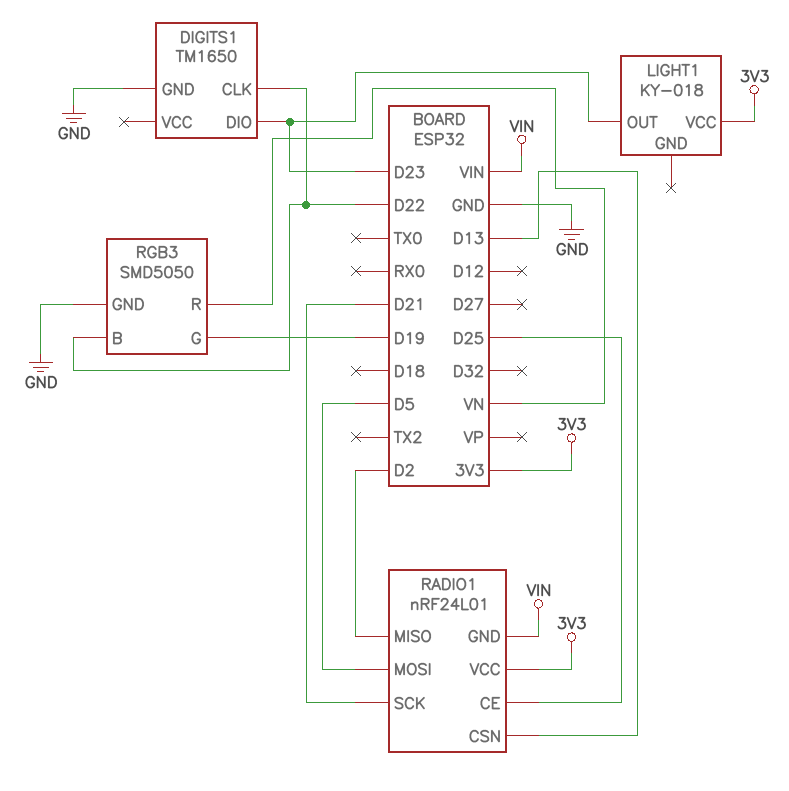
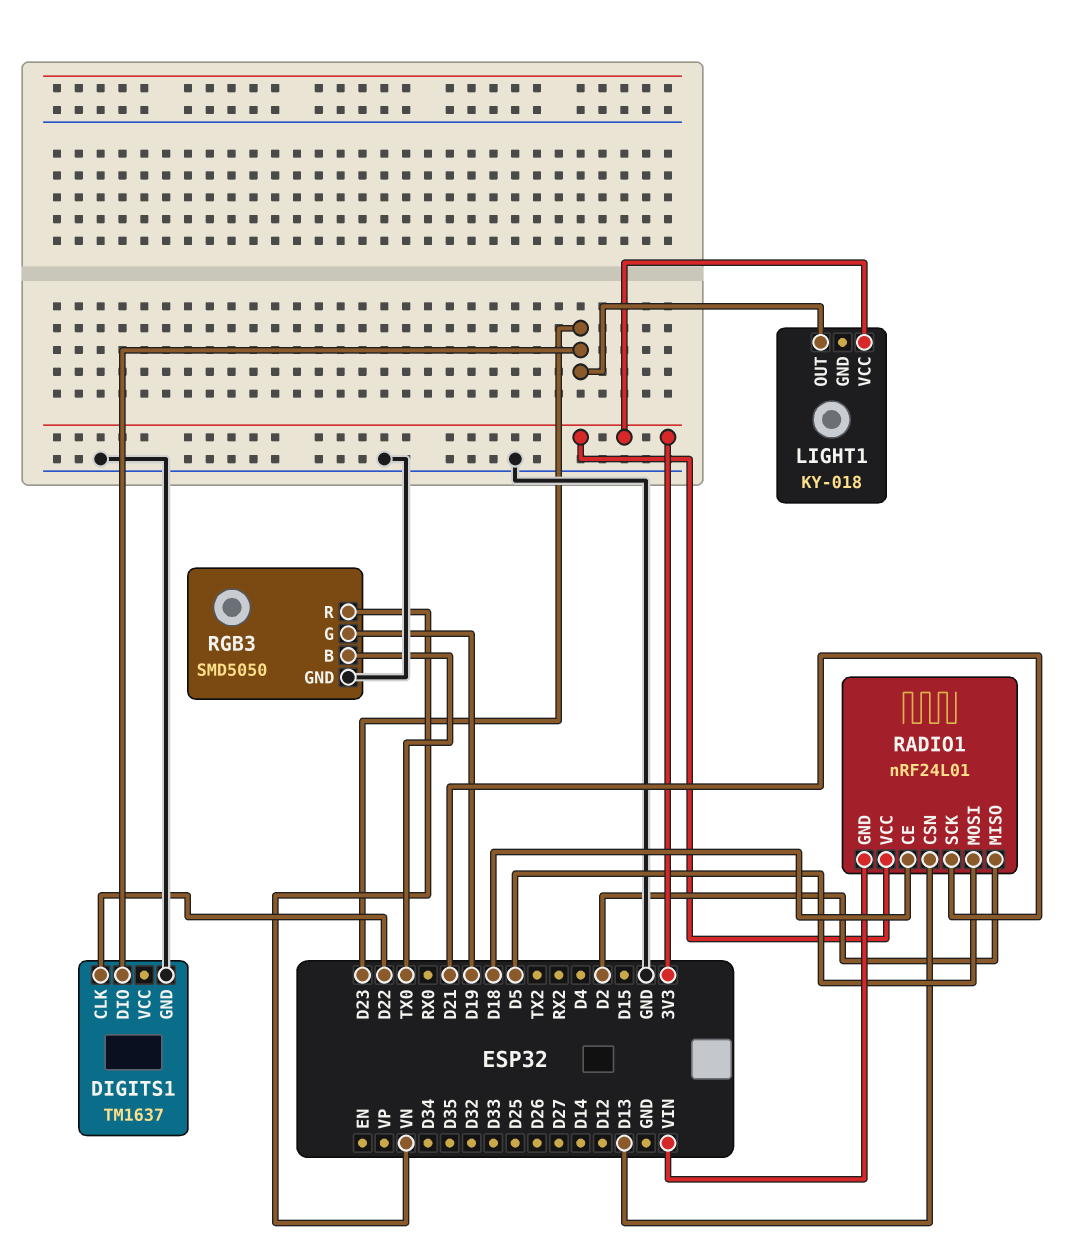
DIGITS1: TM1650 -> TM1637
RADIO1 pin CE: D25 -> D18
RGB3 pin B: D22 -> TX0

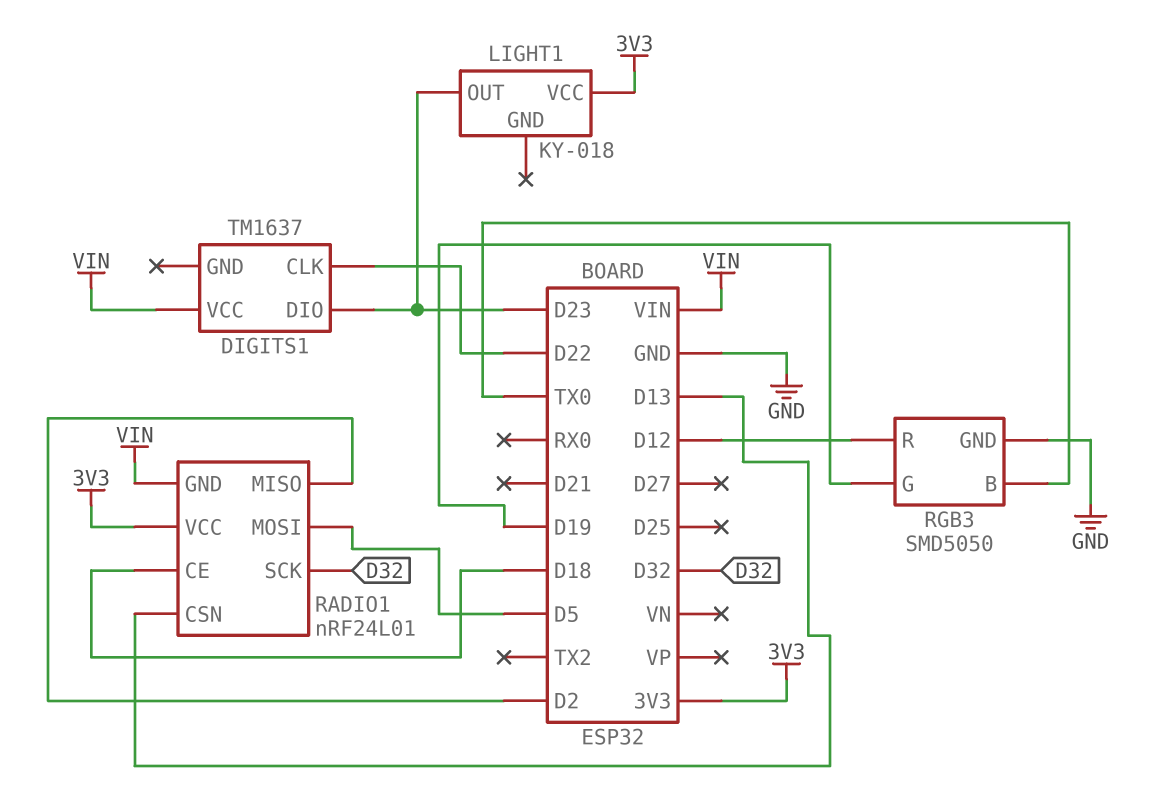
DIGITS1 pin GND: GND -> none
DIGITS1 pin VCC: none -> VIN
RADIO1 pin SCK: D21 -> D32
RGB3 pin R: VN -> D12

